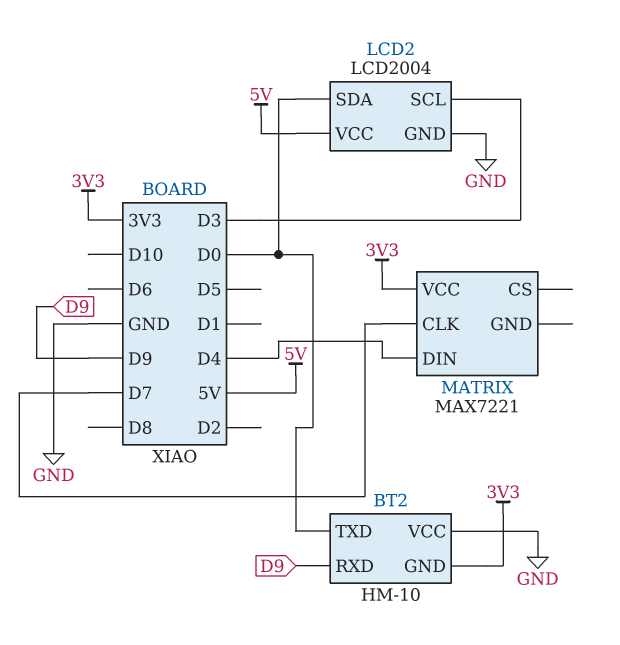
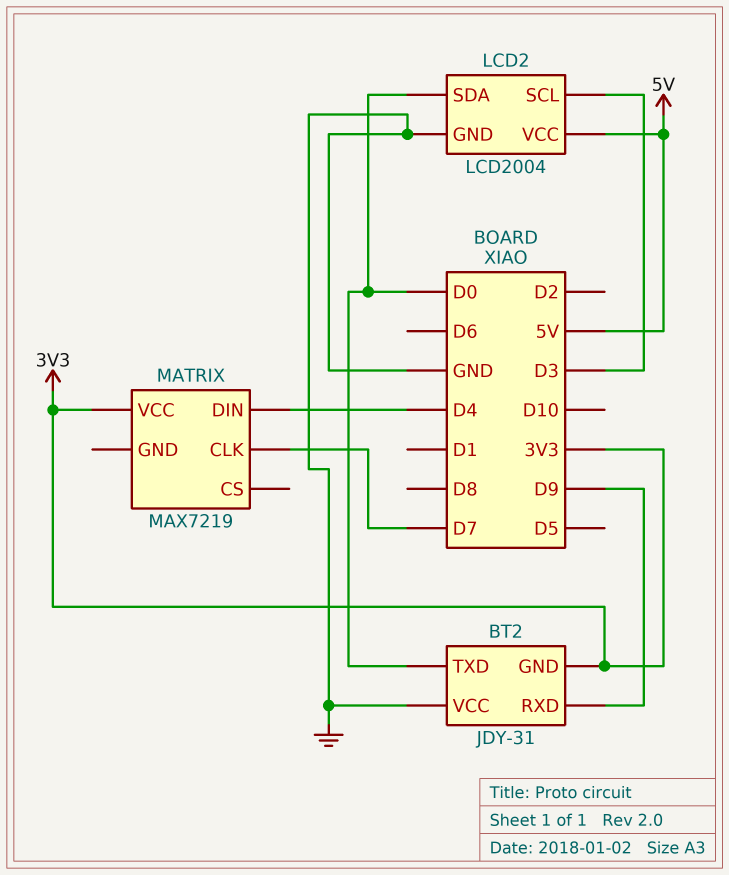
BT2: HM-10 -> JDY-31
MATRIX: MAX7221 -> MAX7219

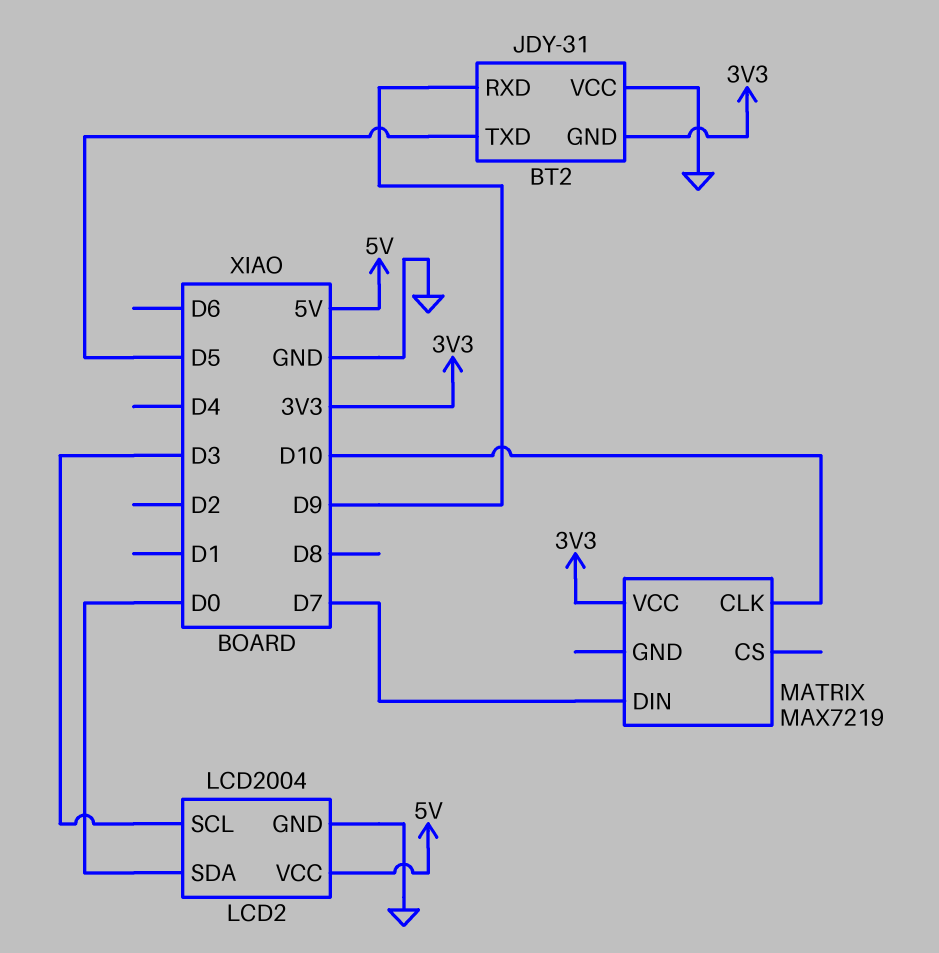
BT2 pin TXD: D0 -> D5
MATRIX pin CLK: D7 -> D10
MATRIX pin DIN: D4 -> D7

